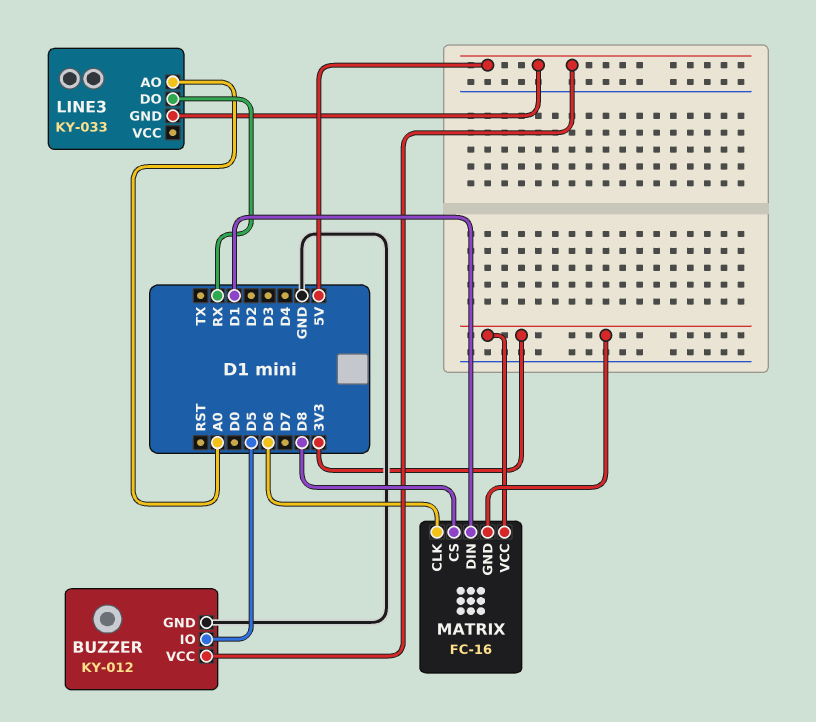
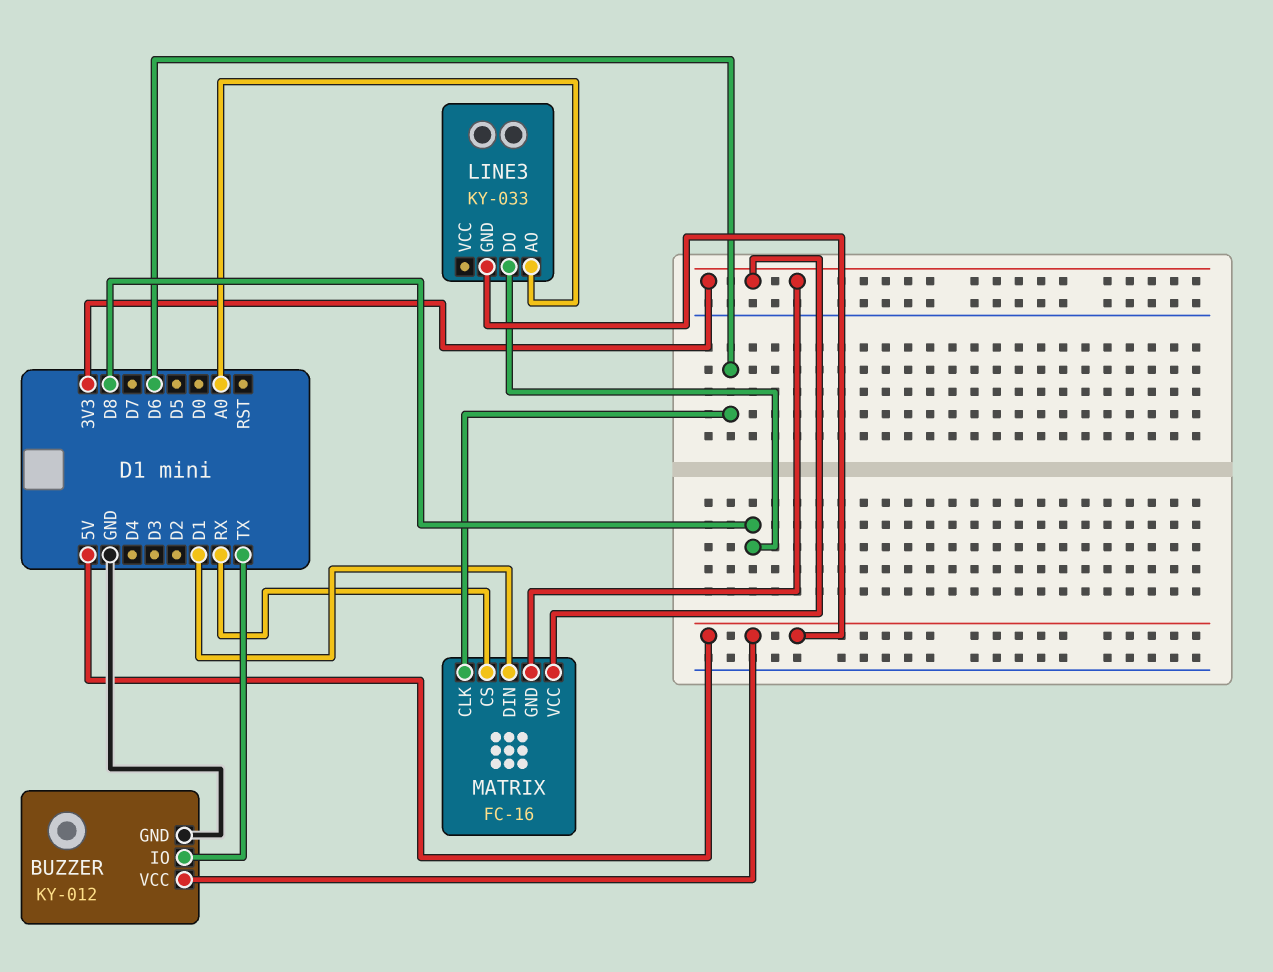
BUZZER pin IO: D5 -> TX
LINE3 pin DO: RX -> D8
MATRIX pin CS: D8 -> RX

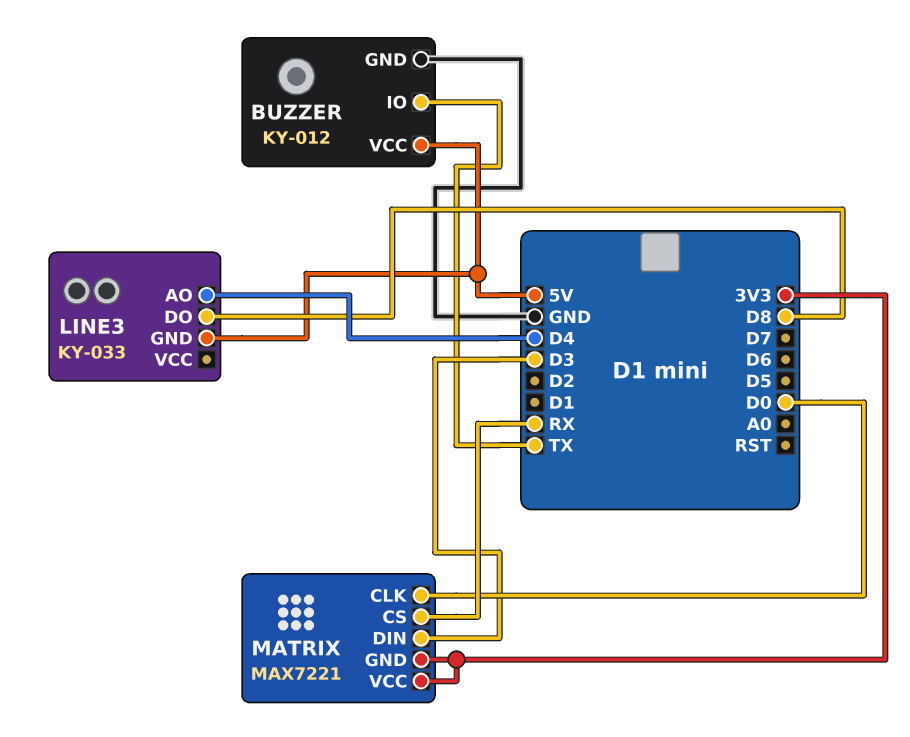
LINE3 pin AO: A0 -> D4
MATRIX: FC-16 -> MAX7221
MATRIX pin CLK: D6 -> D0
MATRIX pin DIN: D1 -> D3

